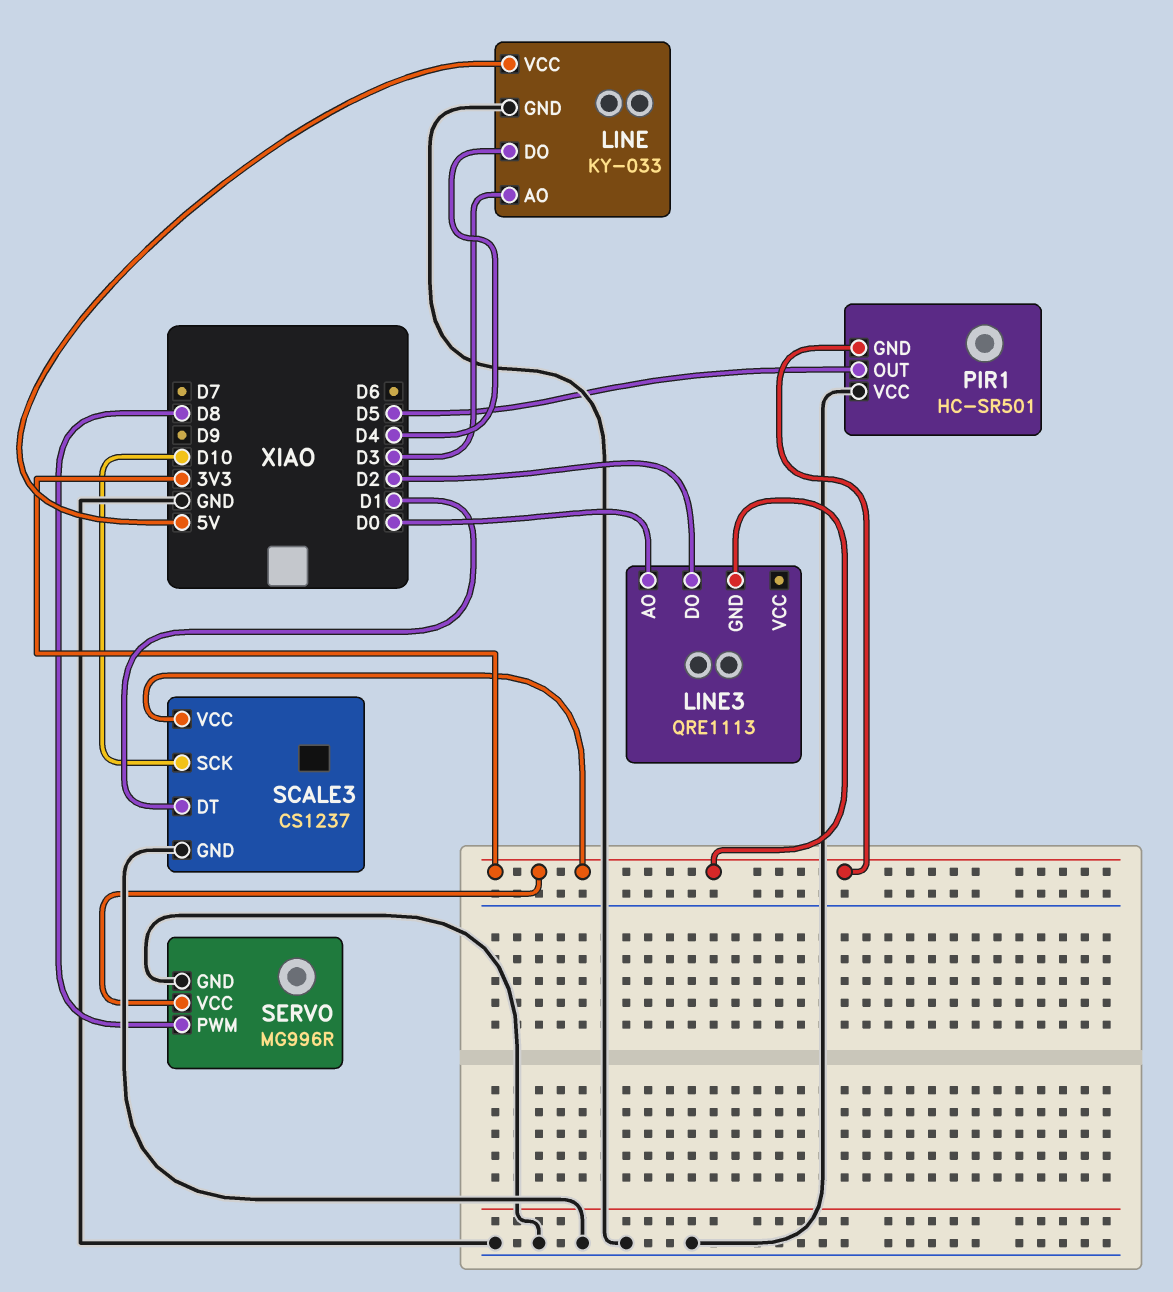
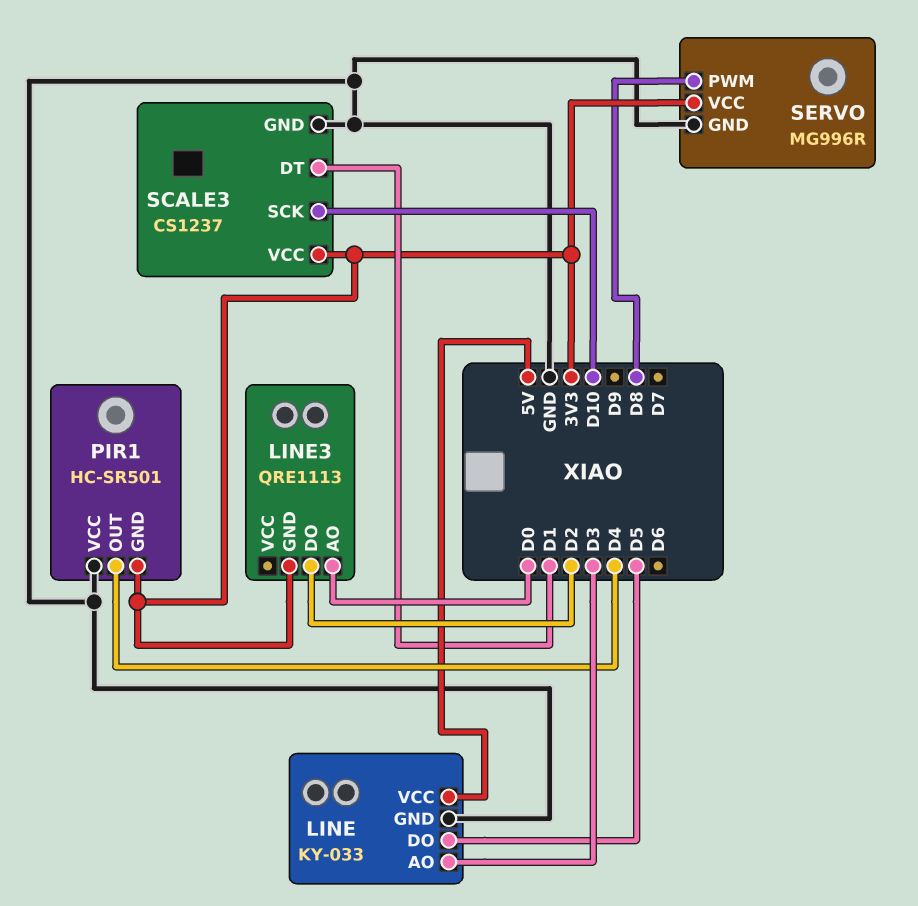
LINE pin DO: D4 -> D5
PIR1 pin OUT: D5 -> D4

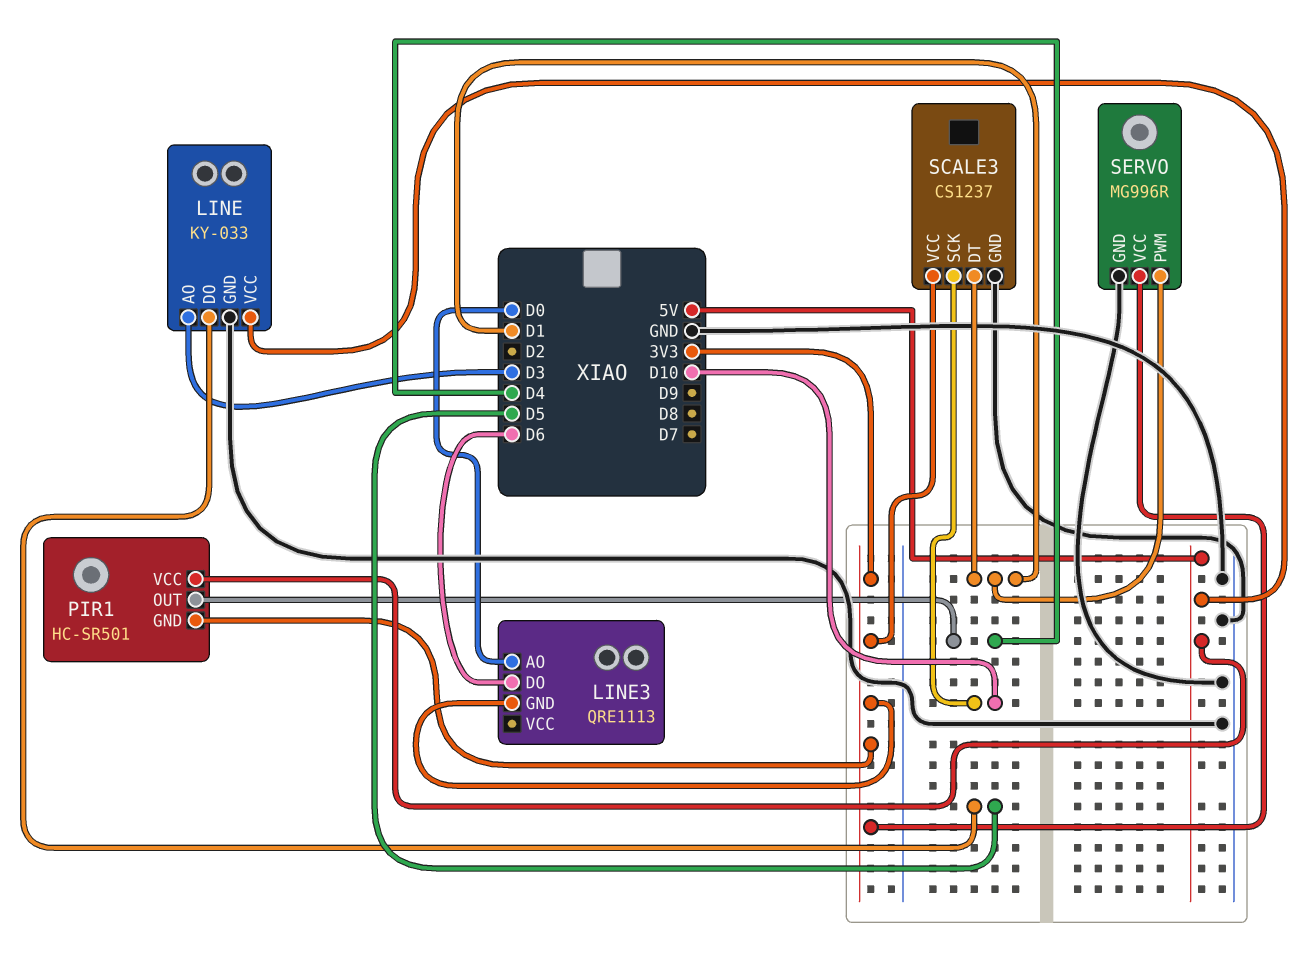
LINE3 pin DO: D2 -> D6
PIR1 pin VCC: GND -> 5V
SERVO pin PWM: D8 -> D1

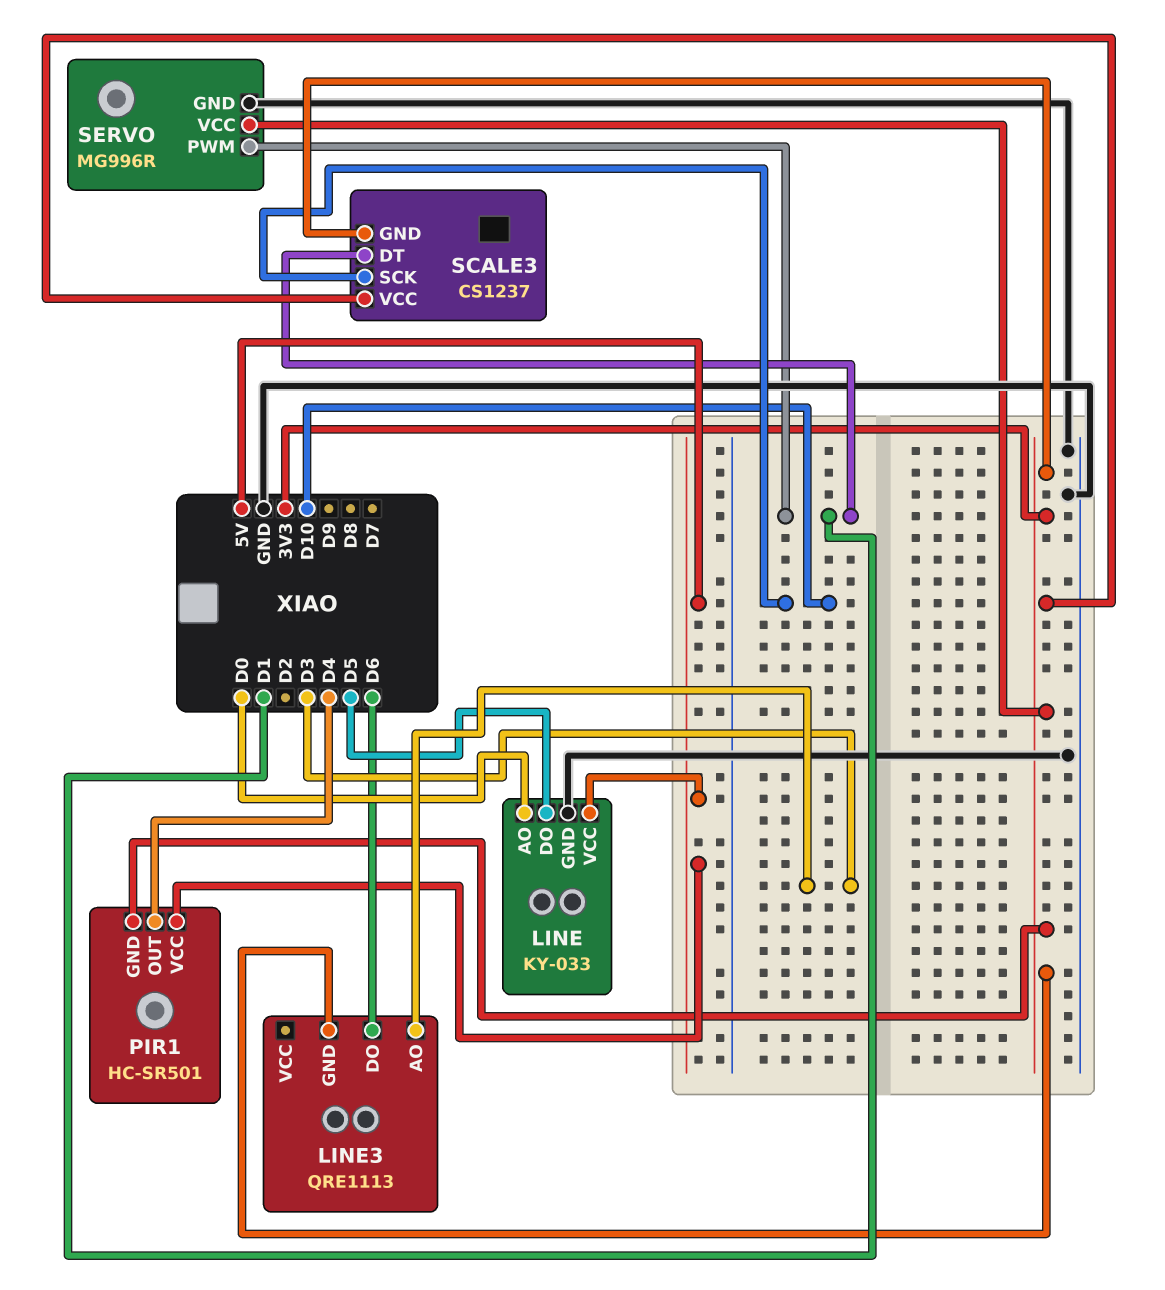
LINE pin AO: D3 -> D0
LINE3 pin AO: D0 -> D3
SCALE3 pin GND: GND -> 3V3

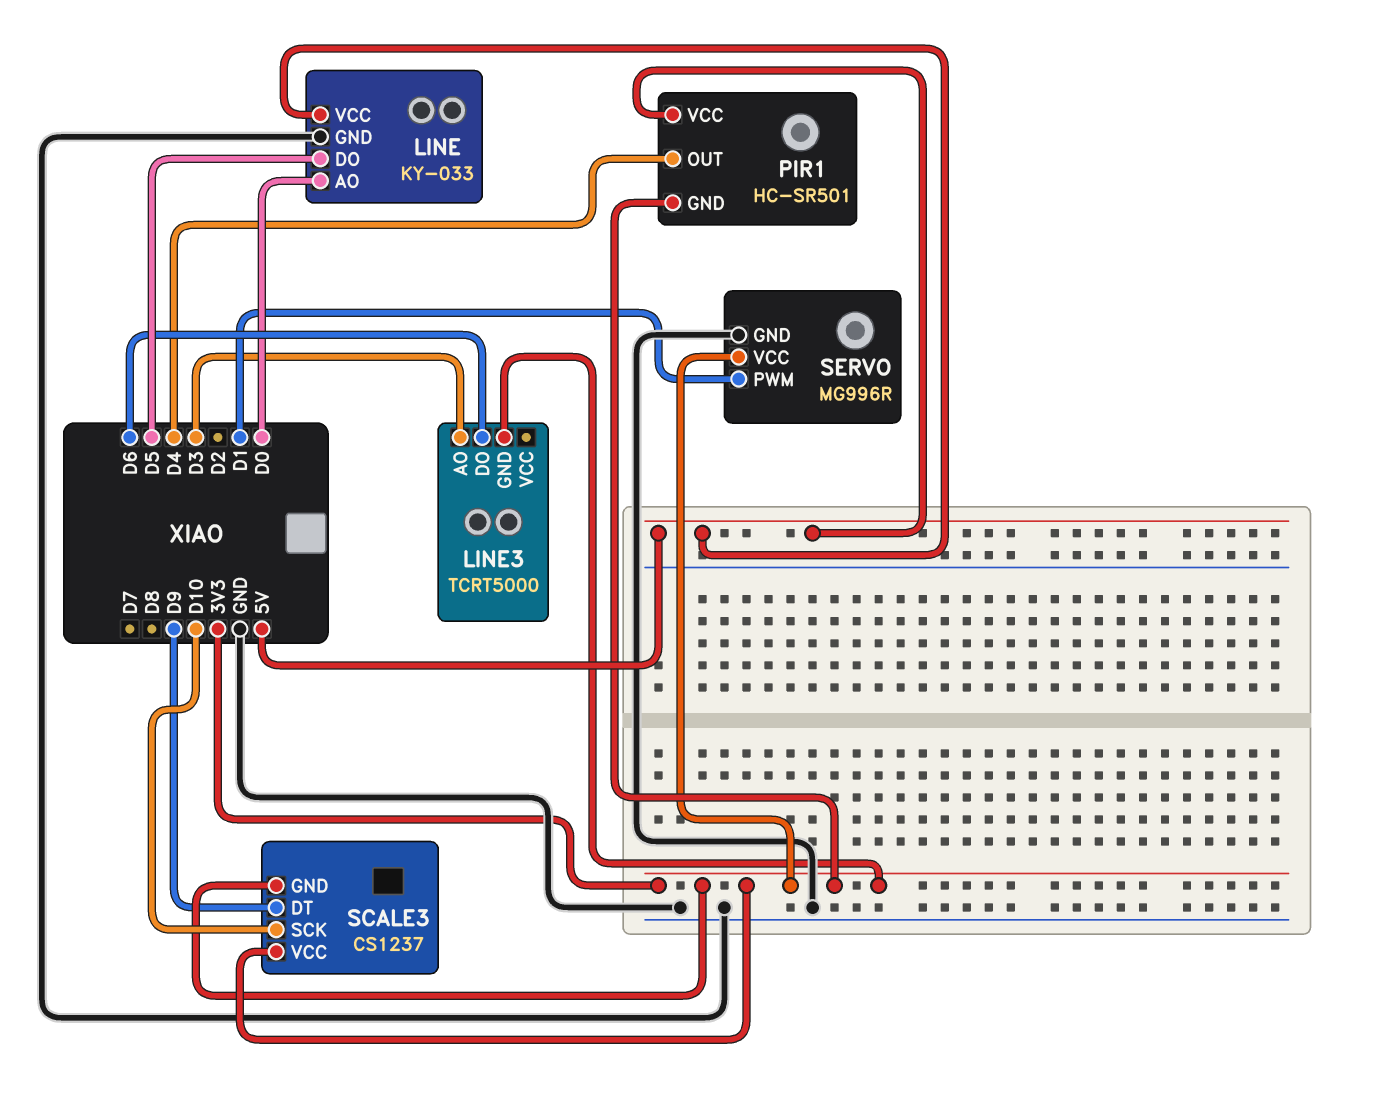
LINE3: QRE1113 -> TCRT5000
SCALE3 pin DT: D1 -> D9

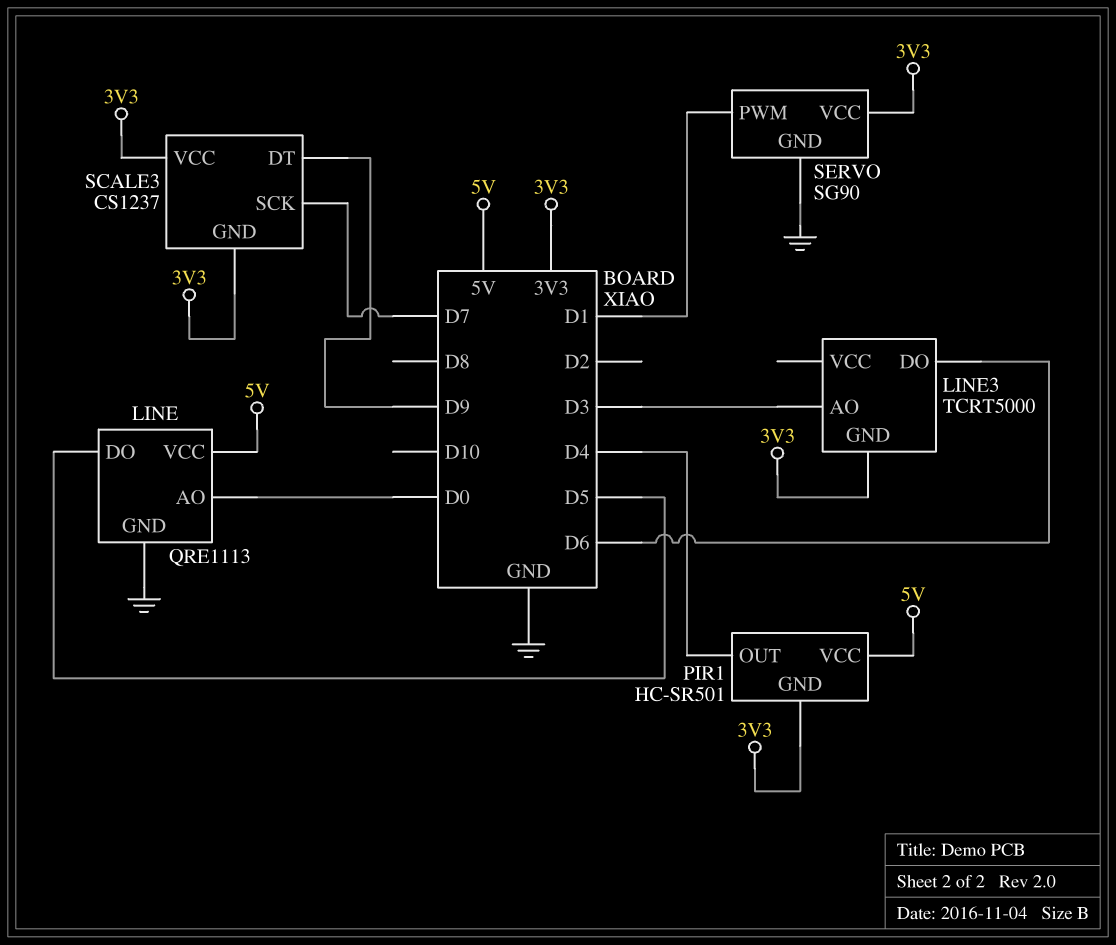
LINE: KY-033 -> QRE1113
SCALE3 pin SCK: D10 -> D7
SERVO: MG996R -> SG90

